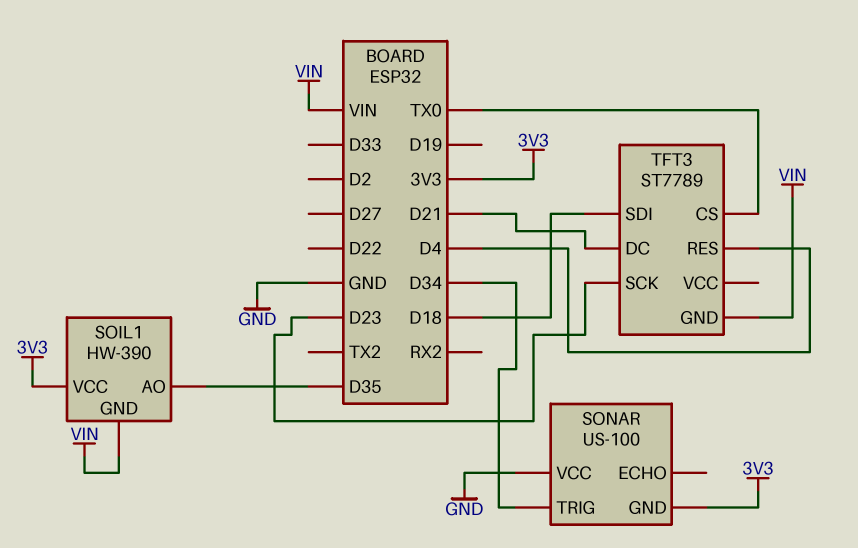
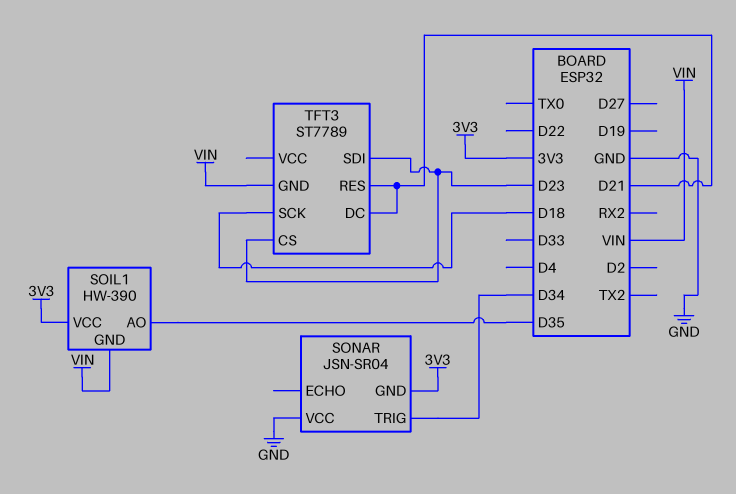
SONAR: US-100 -> JSN-SR04
TFT3 pin CS: TX0 -> D23
TFT3 pin RES: D4 -> D21
TFT3 pin SCK: D23 -> D18
TFT3 pin SDI: D18 -> D23

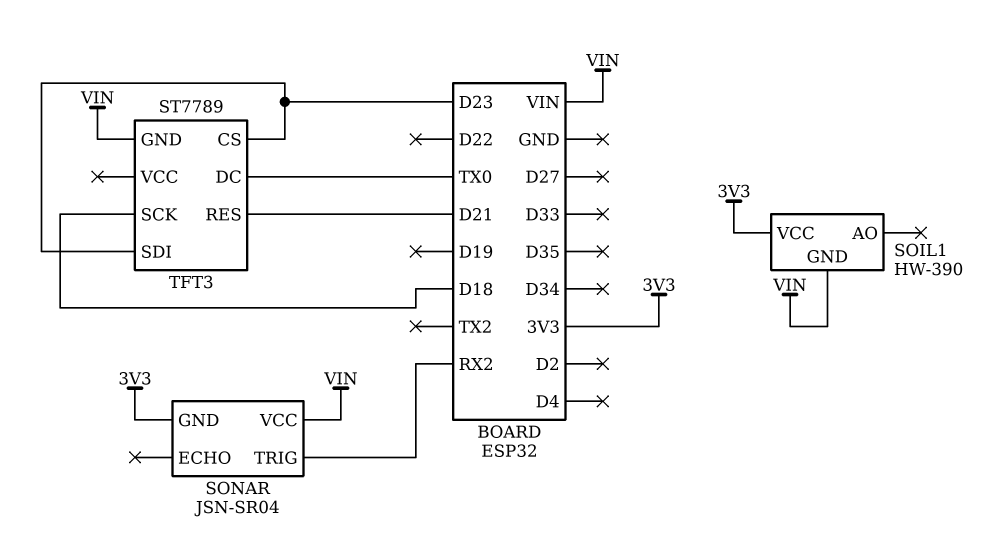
SOIL1 pin AO: D35 -> none
SONAR pin TRIG: D34 -> RX2
SONAR pin VCC: GND -> VIN
TFT3 pin DC: D21 -> TX0

